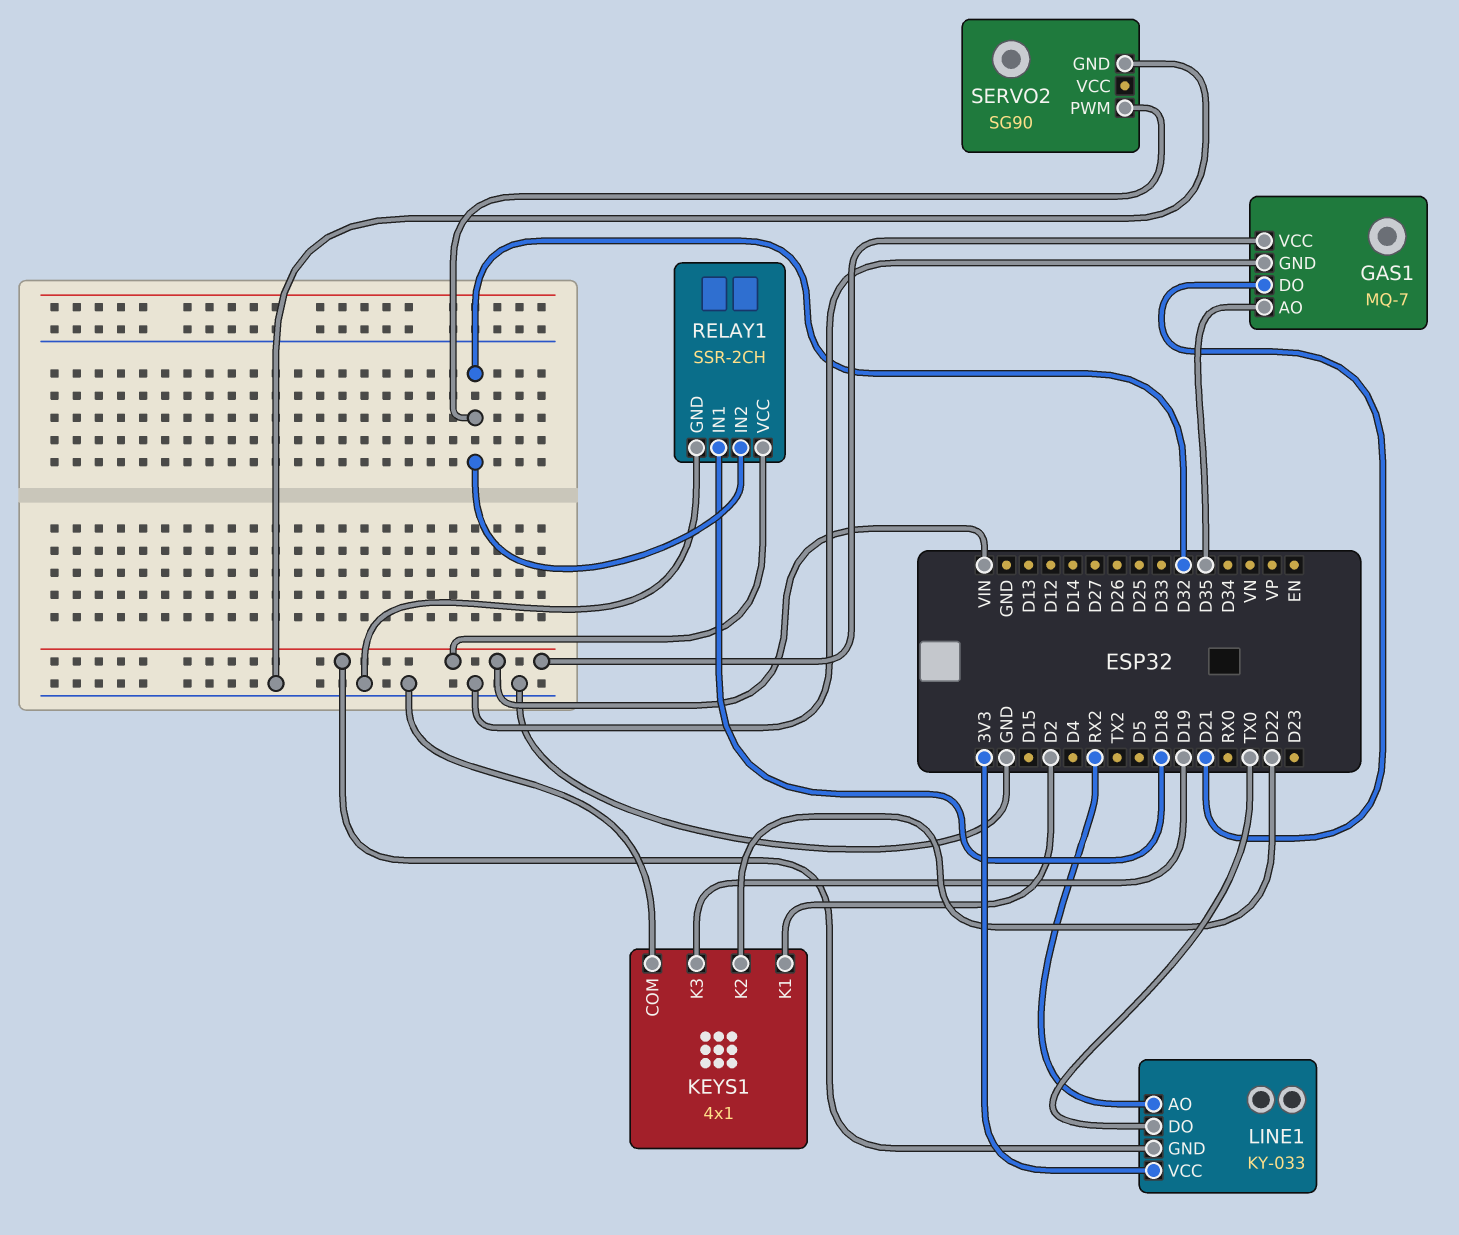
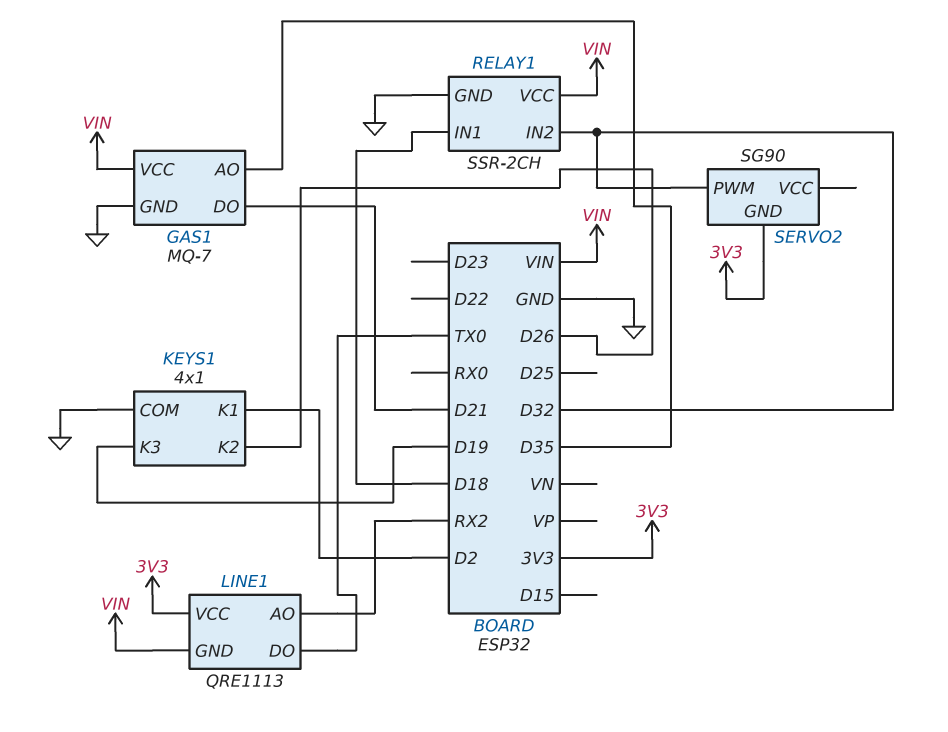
KEYS1 pin K2: D22 -> D26
LINE1: KY-033 -> QRE1113
SERVO2 pin GND: GND -> 3V3

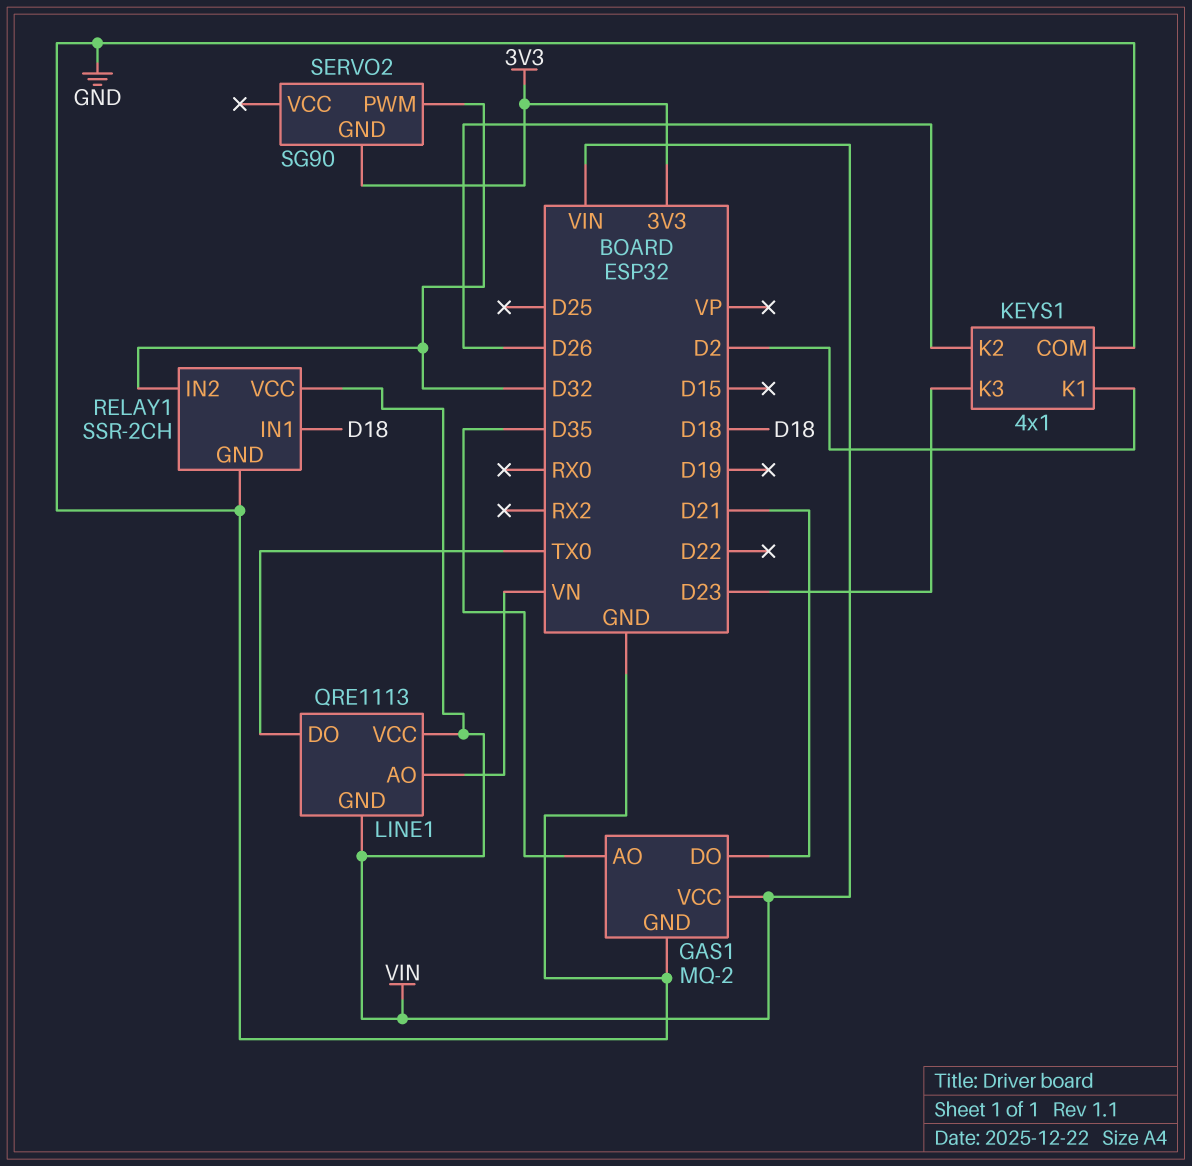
GAS1: MQ-7 -> MQ-2
KEYS1 pin K3: D19 -> D23
LINE1 pin AO: RX2 -> VN
LINE1 pin VCC: 3V3 -> VIN

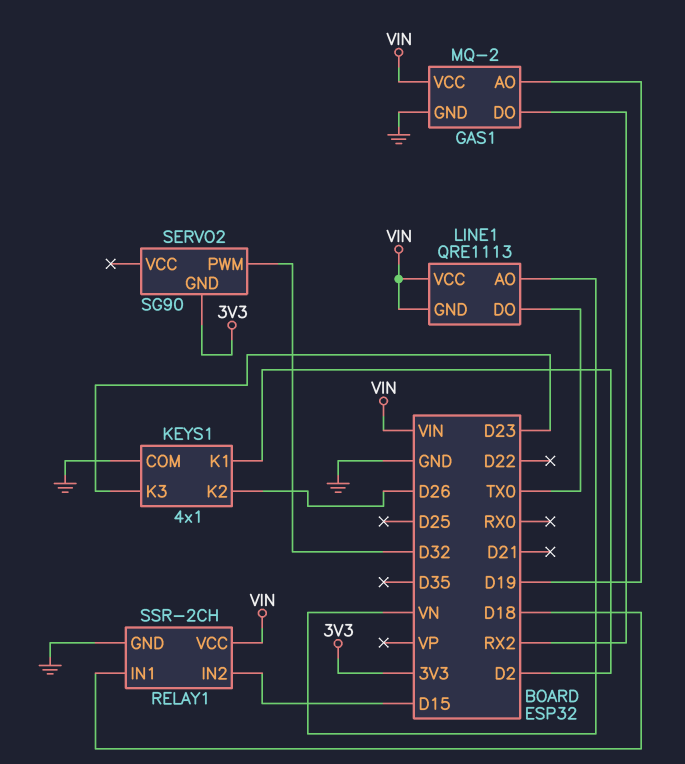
GAS1 pin AO: D35 -> D19
GAS1 pin DO: D21 -> RX2
RELAY1 pin IN2: D32 -> D15

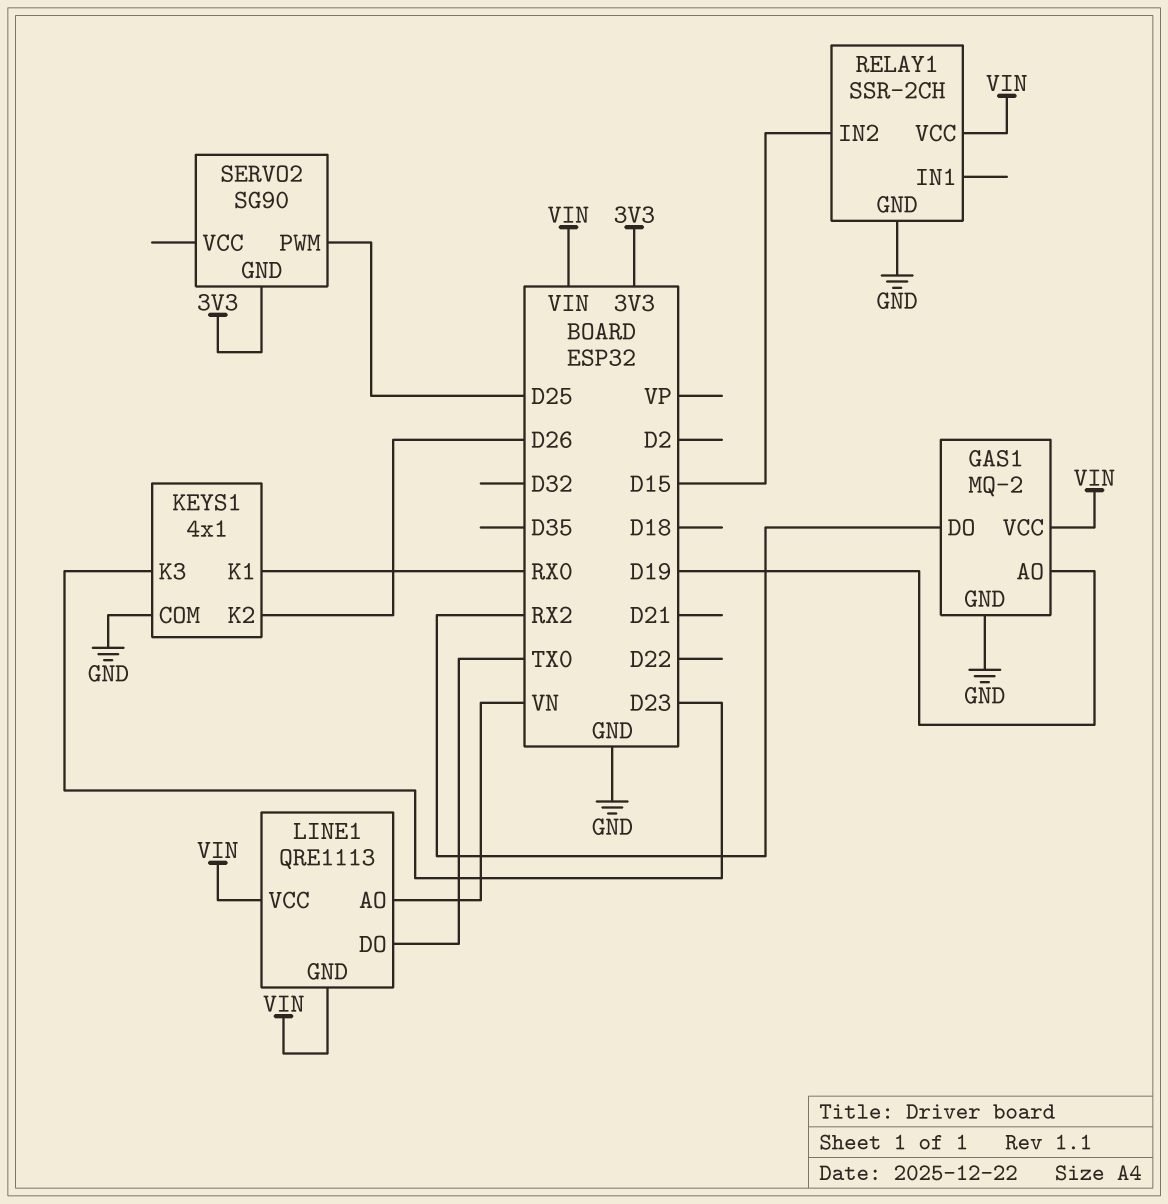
KEYS1 pin K1: D2 -> RX0
RELAY1 pin IN1: D18 -> none
SERVO2 pin PWM: D32 -> D25

